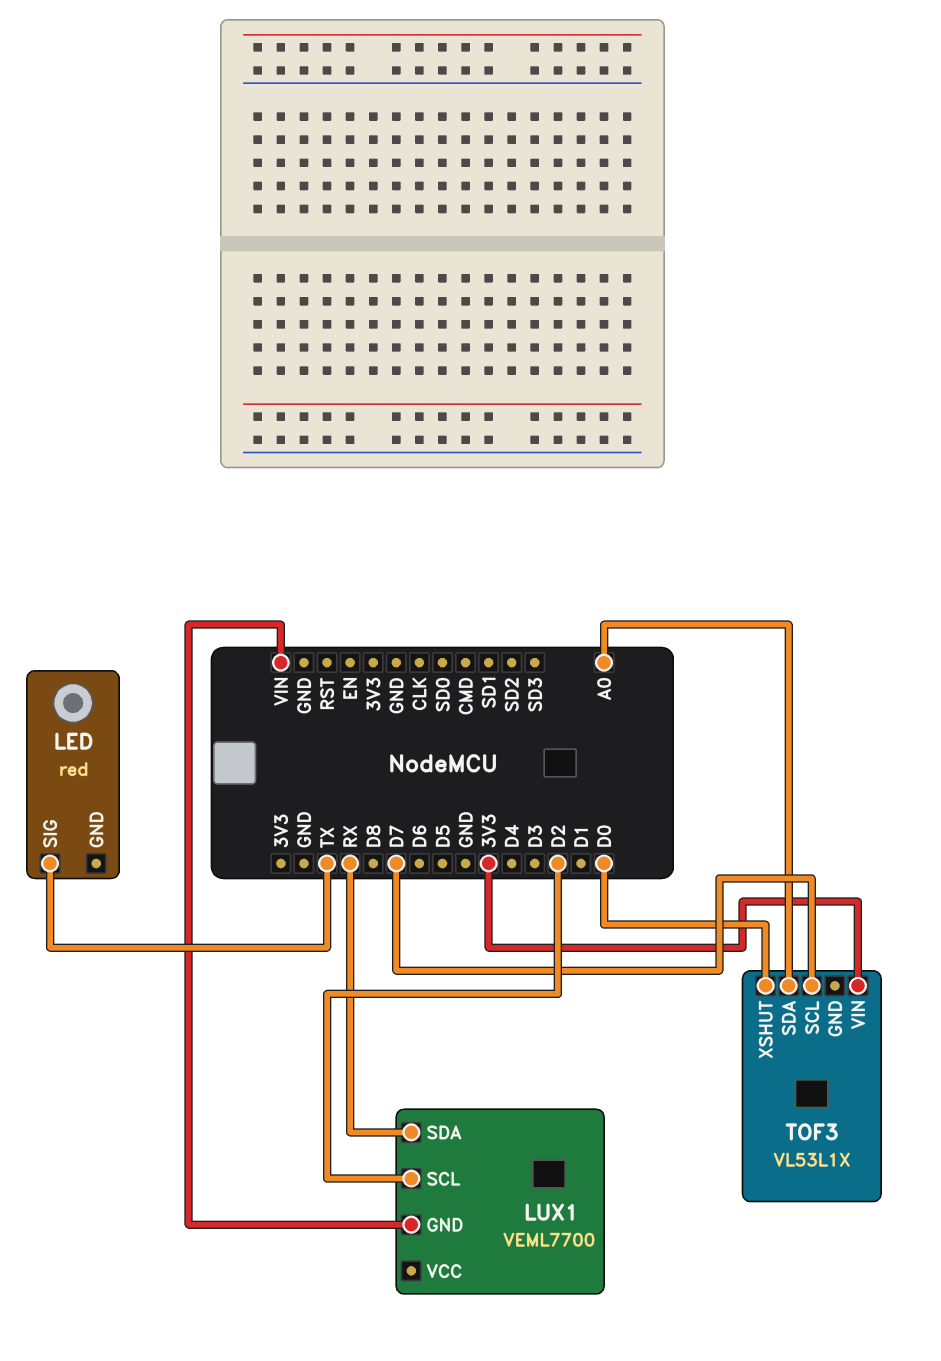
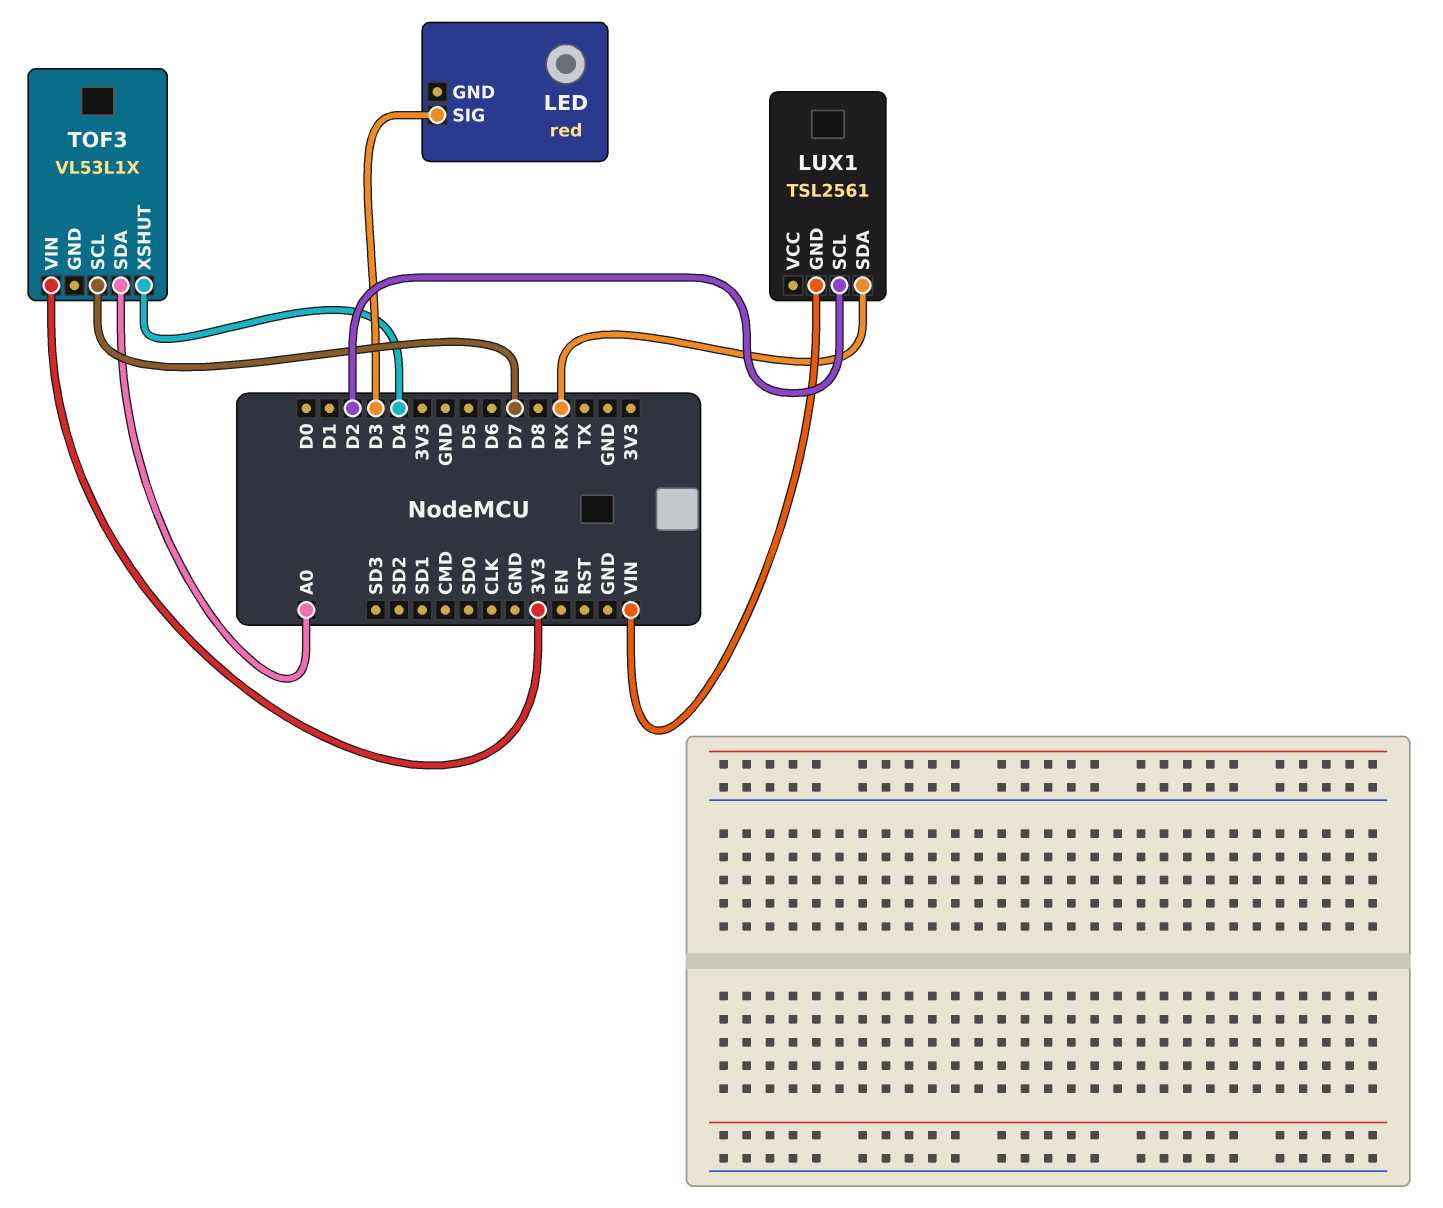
LED pin SIG: TX -> D3
LUX1: VEML7700 -> TSL2561
TOF3 pin XSHUT: D0 -> D4

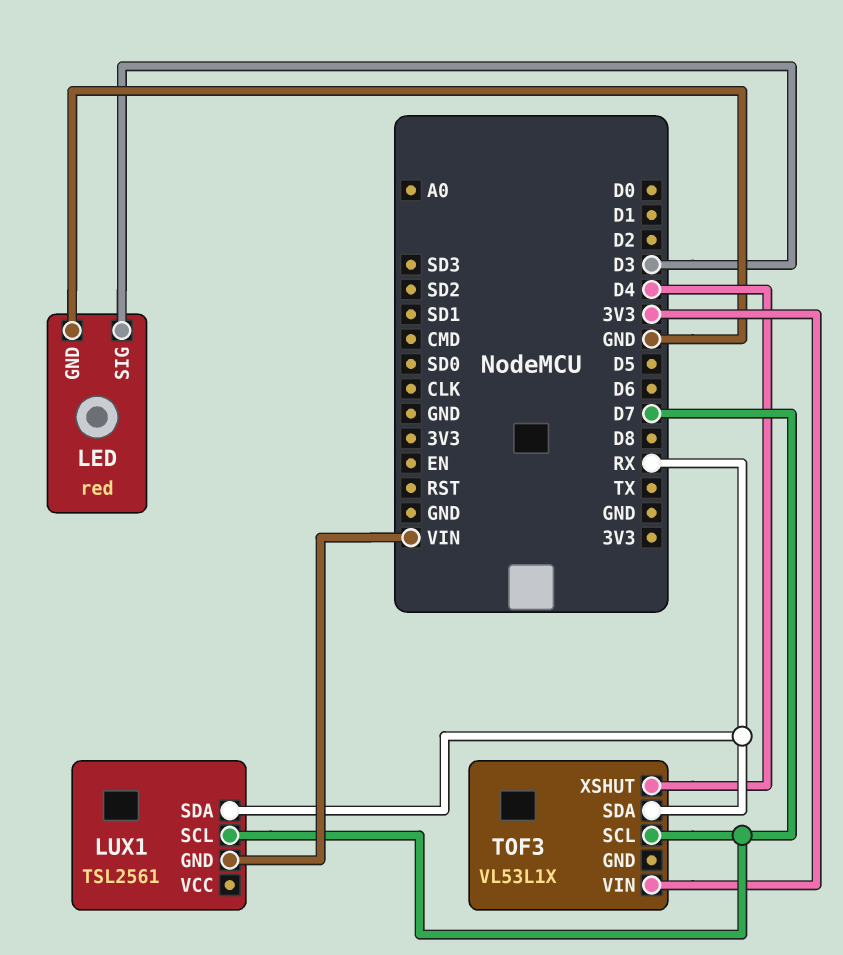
LED pin GND: none -> GND
LUX1 pin SCL: D2 -> D7
TOF3 pin SDA: A0 -> RX

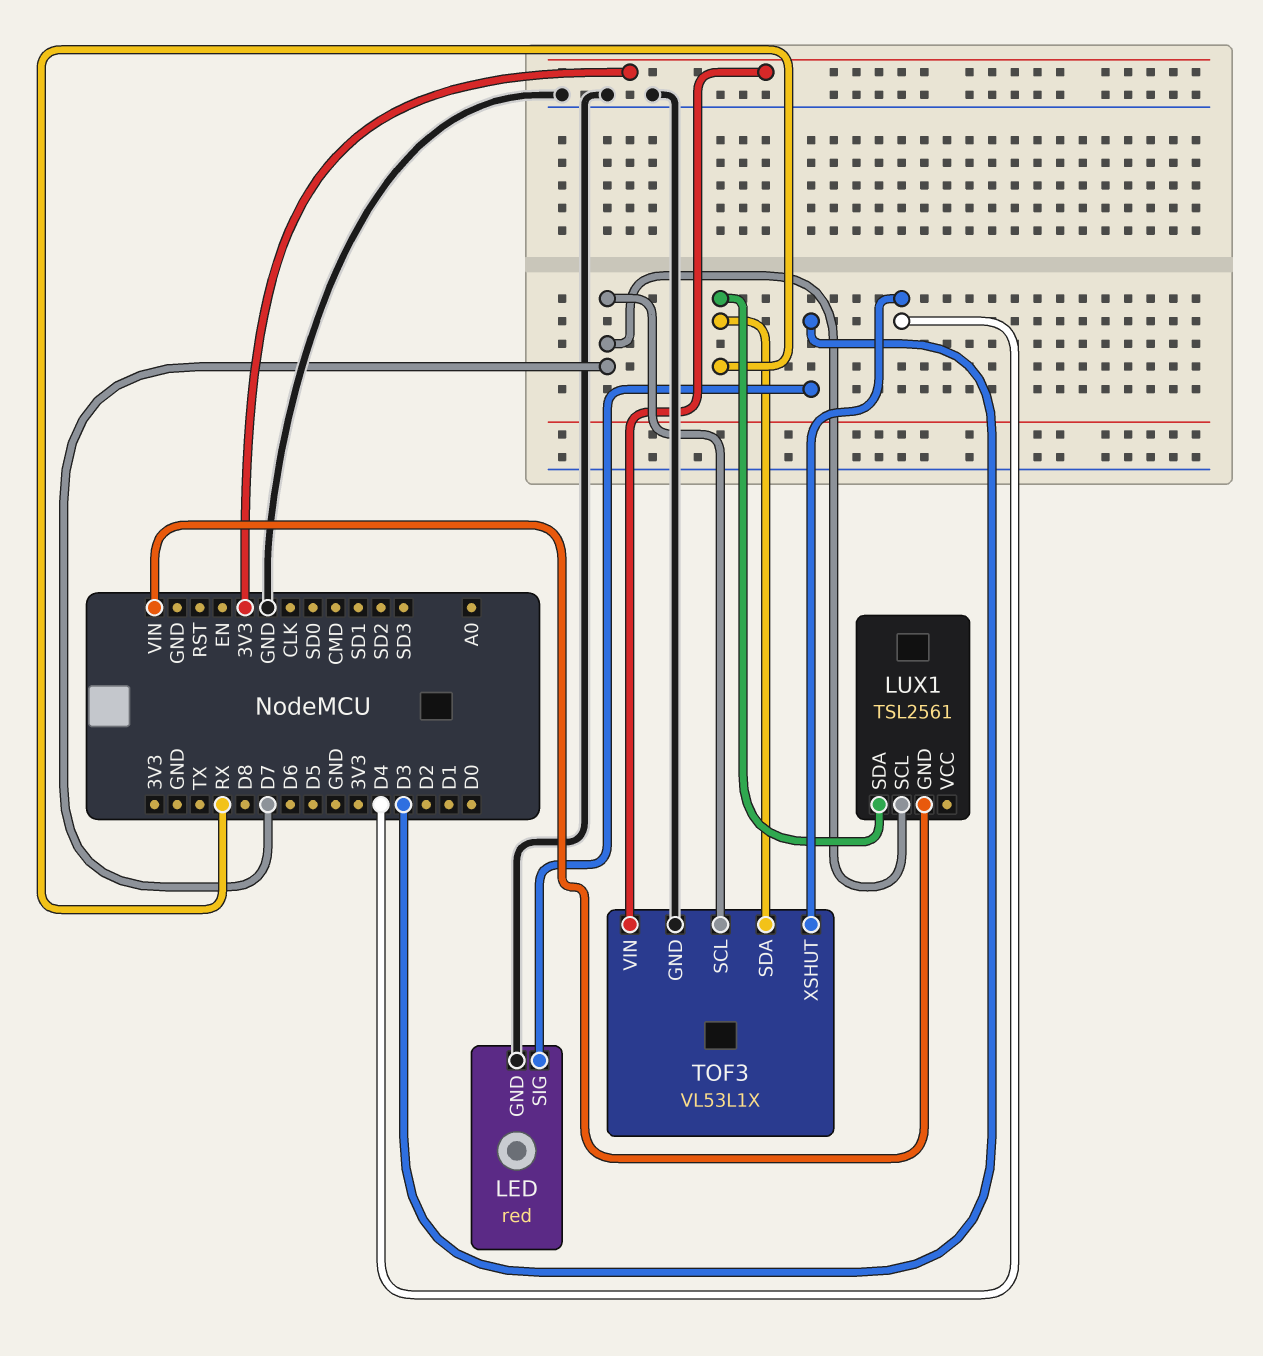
TOF3 pin GND: none -> GND

